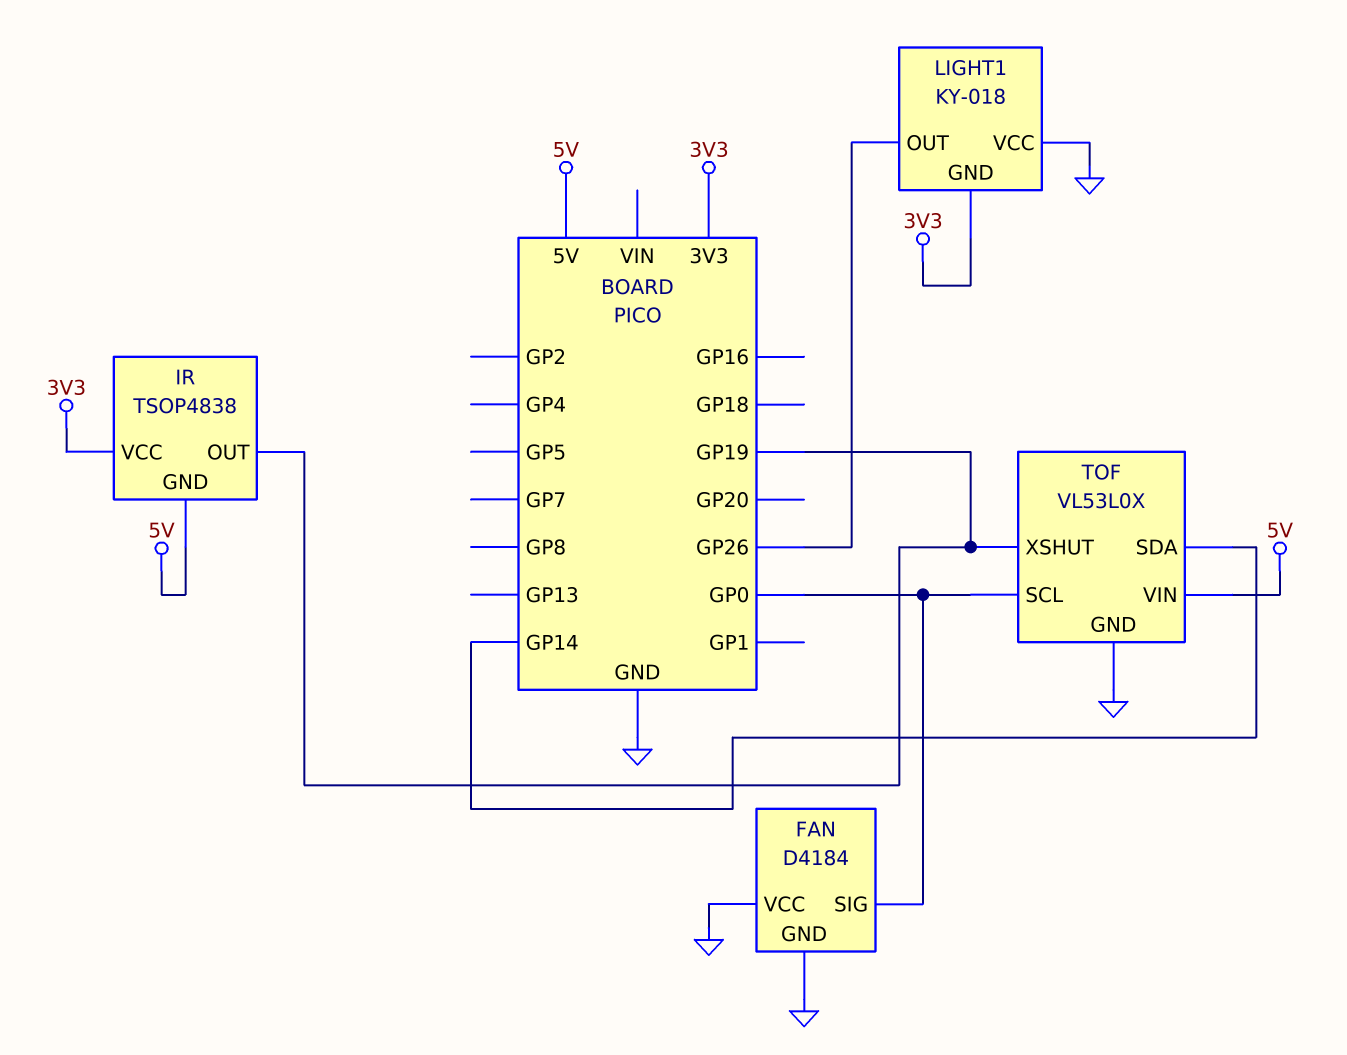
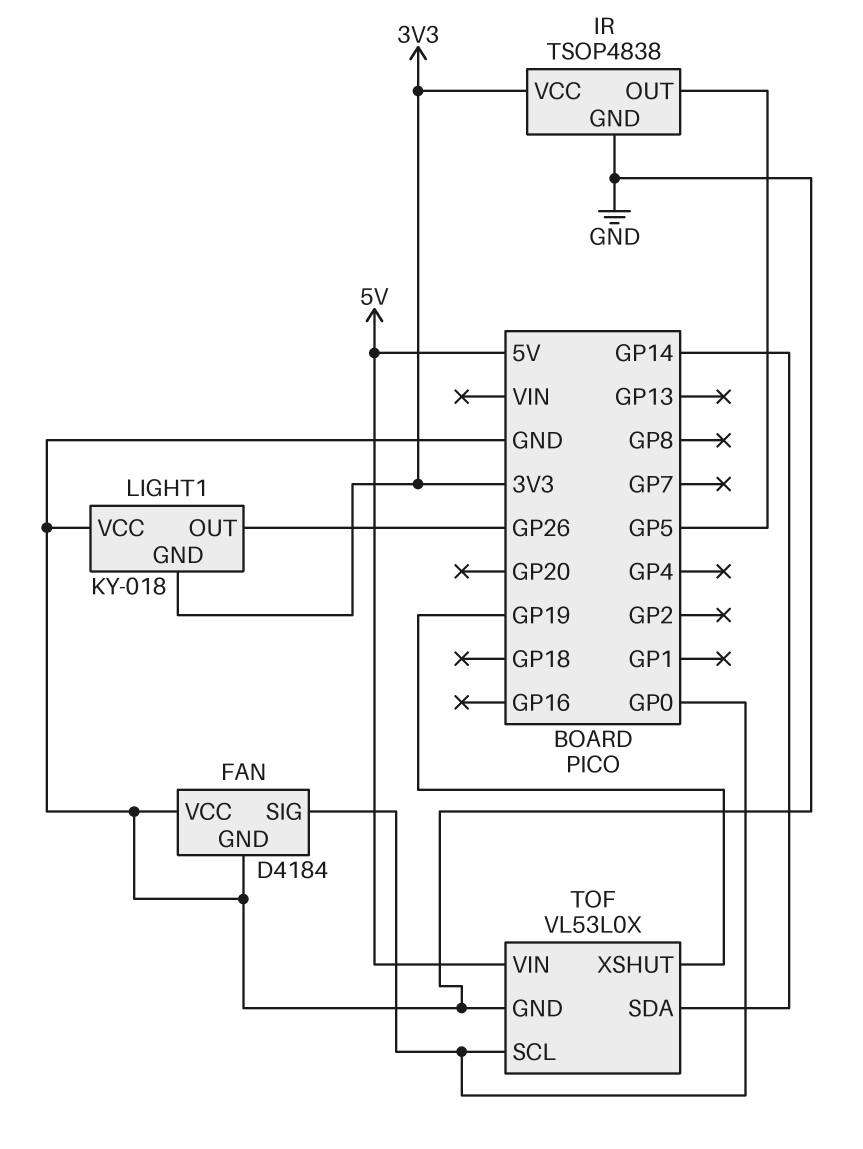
IR pin GND: 5V -> GND
IR pin OUT: GP19 -> GP5

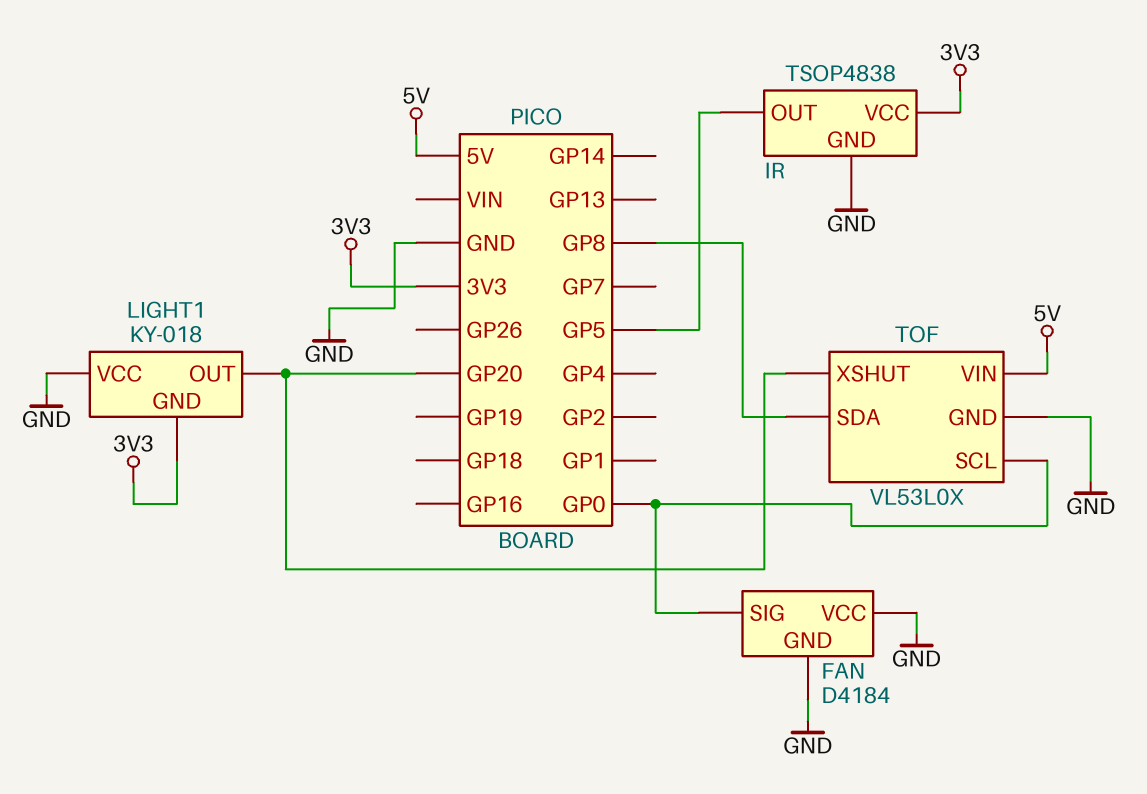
LIGHT1 pin OUT: GP26 -> GP20
TOF pin SDA: GP14 -> GP8
TOF pin XSHUT: GP19 -> GP20

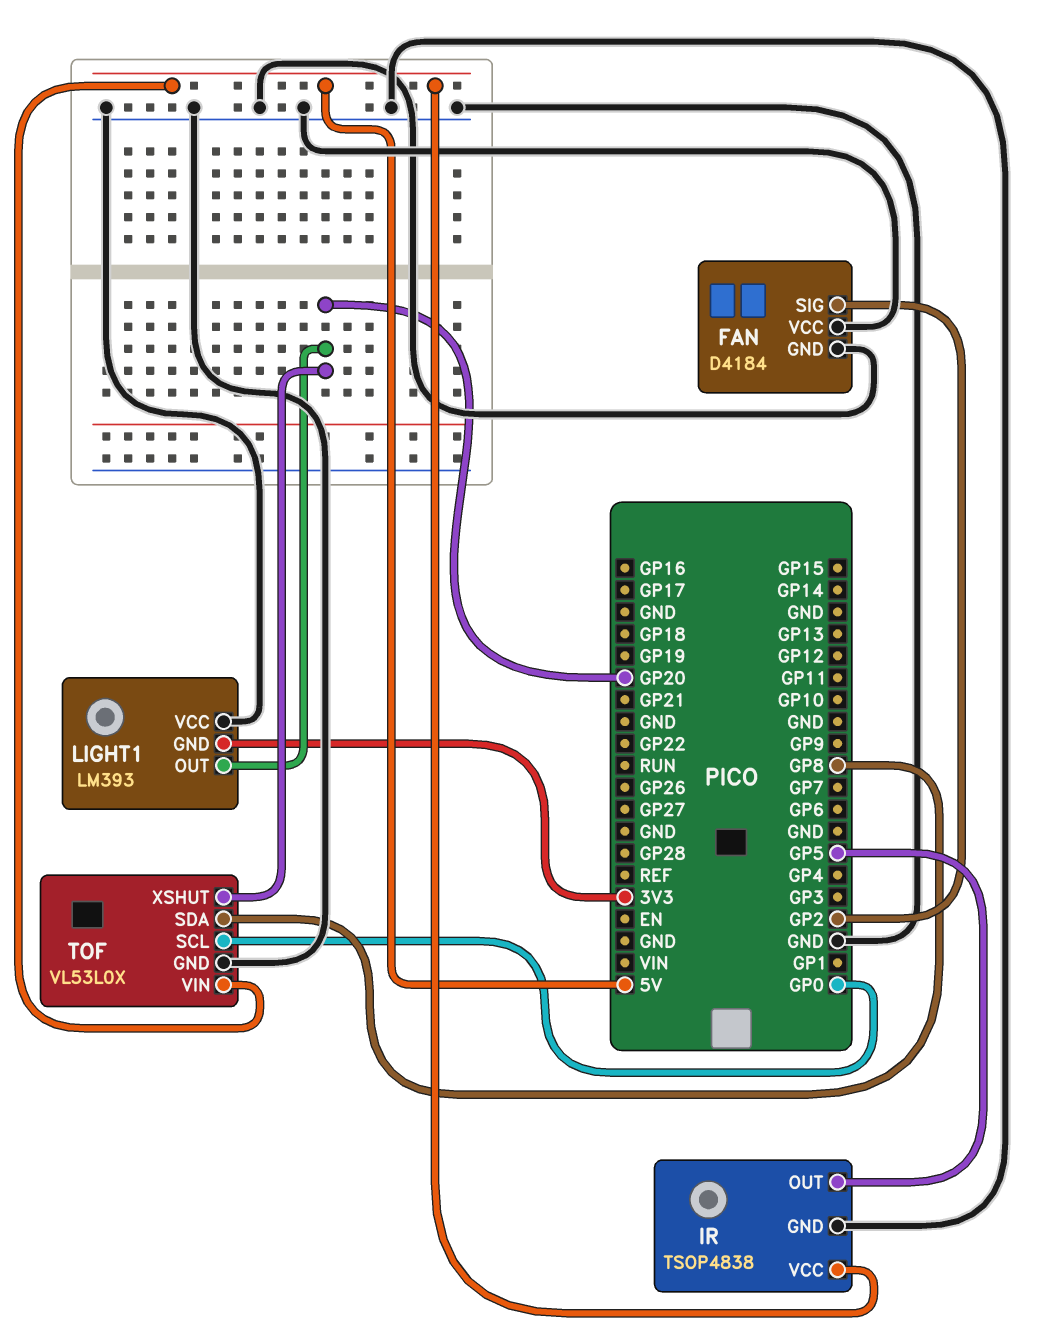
FAN pin SIG: GP0 -> GP2
IR pin VCC: 3V3 -> 5V
LIGHT1: KY-018 -> LM393

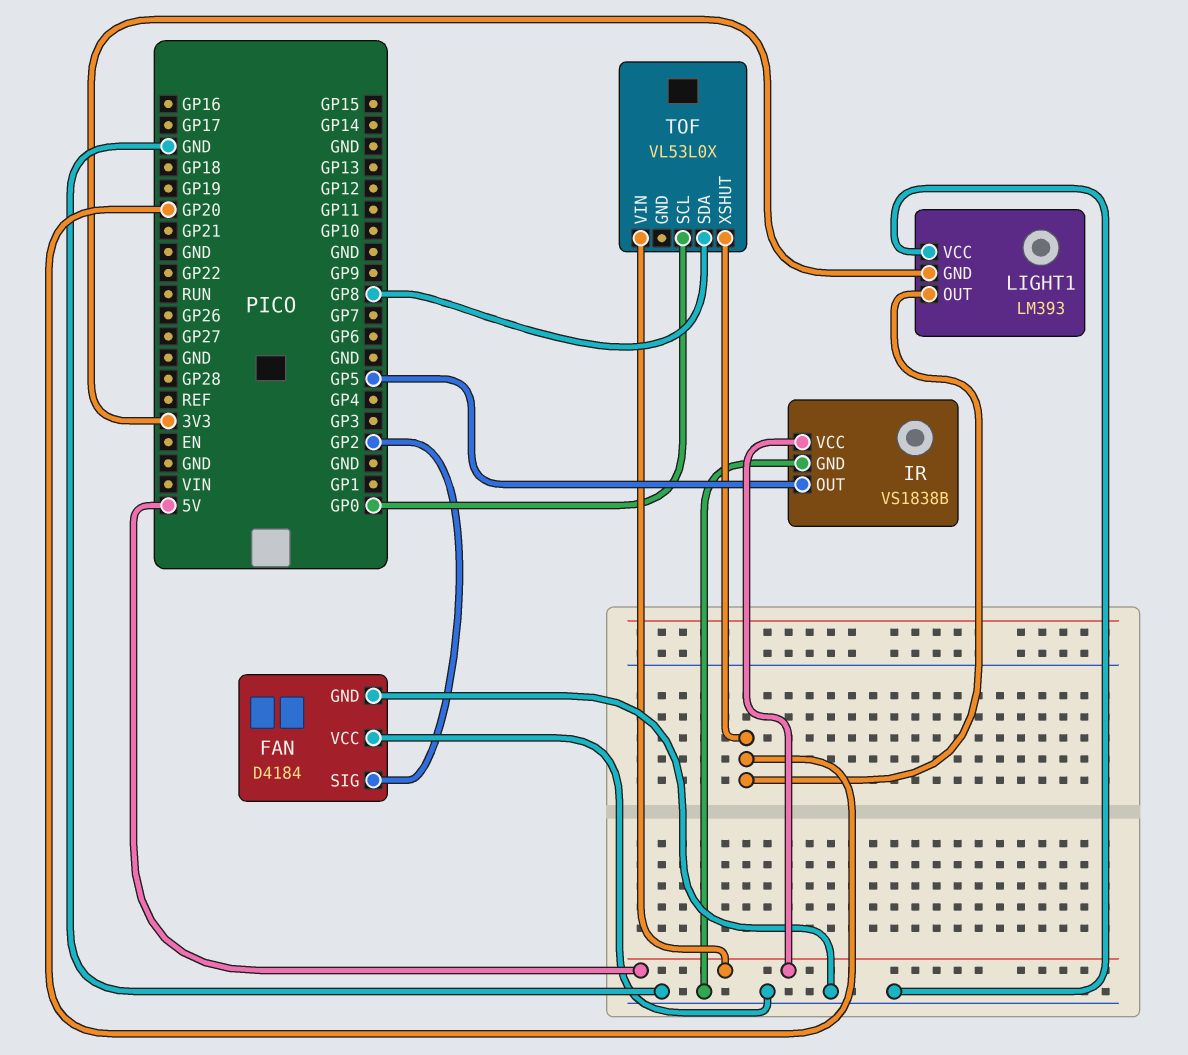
IR: TSOP4838 -> VS1838B
TOF pin GND: GND -> none

